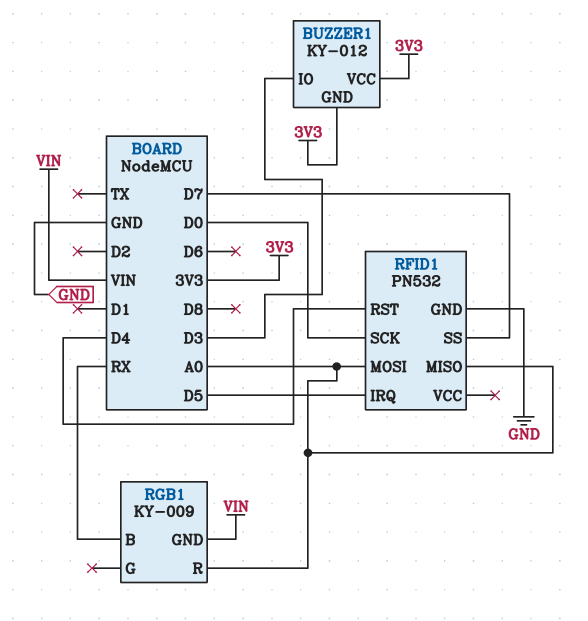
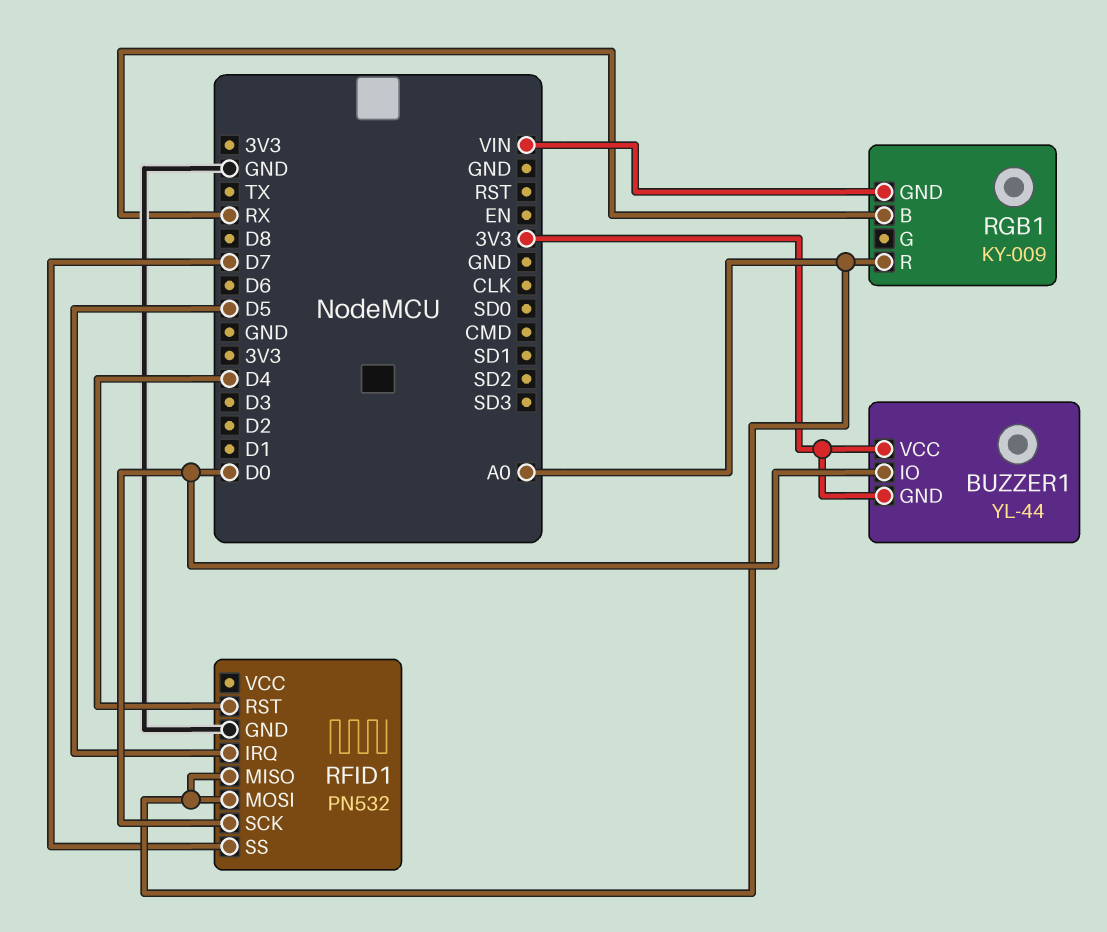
BUZZER1: KY-012 -> YL-44
BUZZER1 pin IO: D3 -> D0

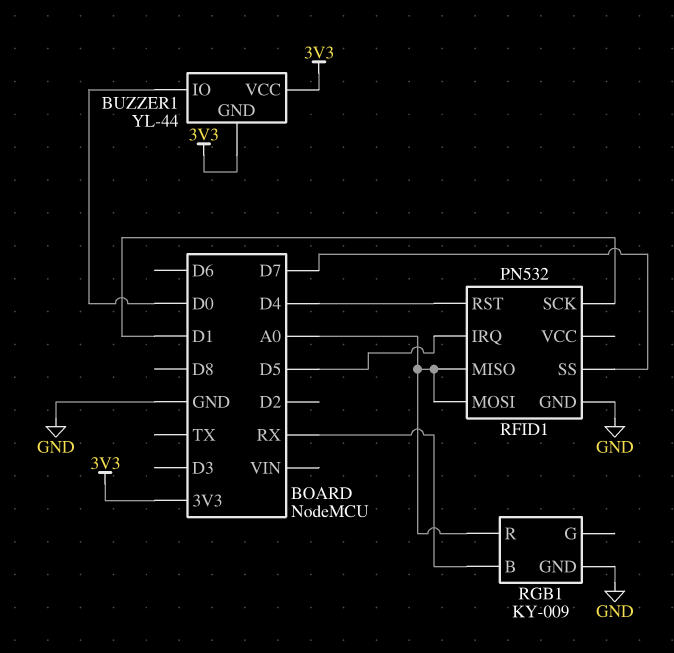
RFID1 pin SCK: D0 -> D1
RGB1 pin GND: VIN -> GND

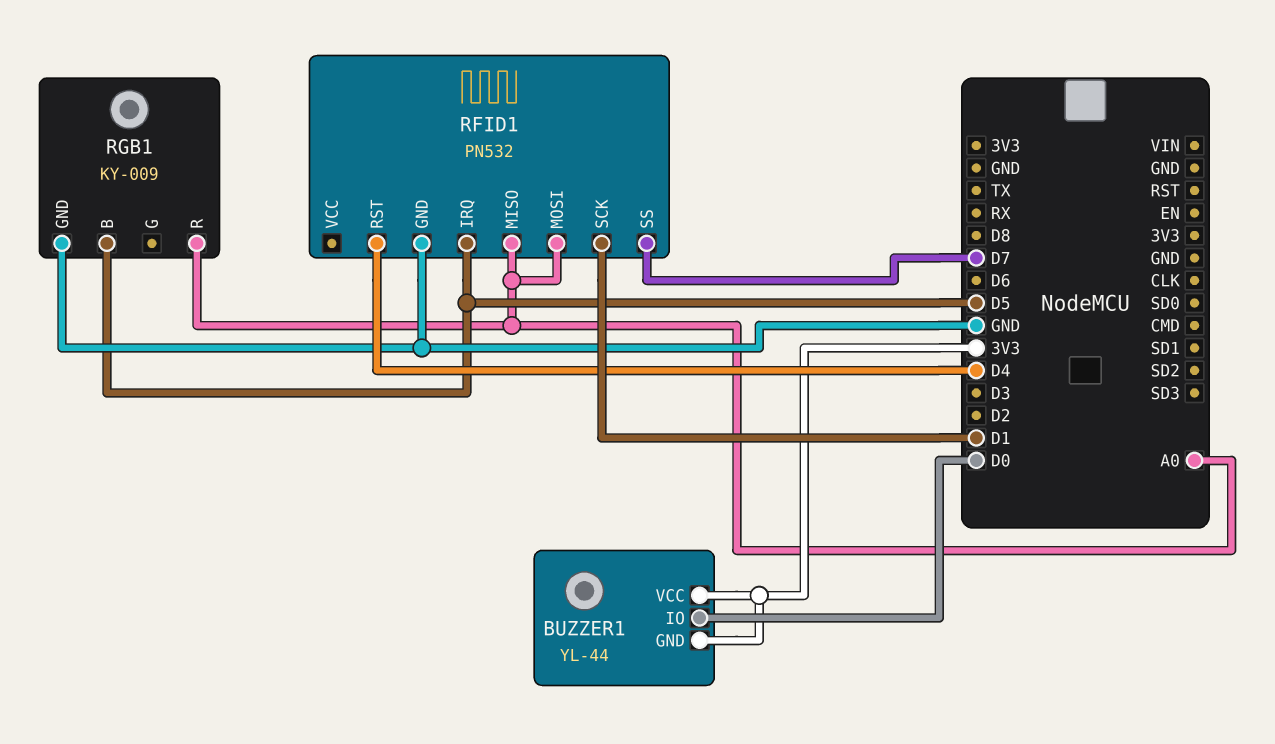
RGB1 pin B: RX -> D5

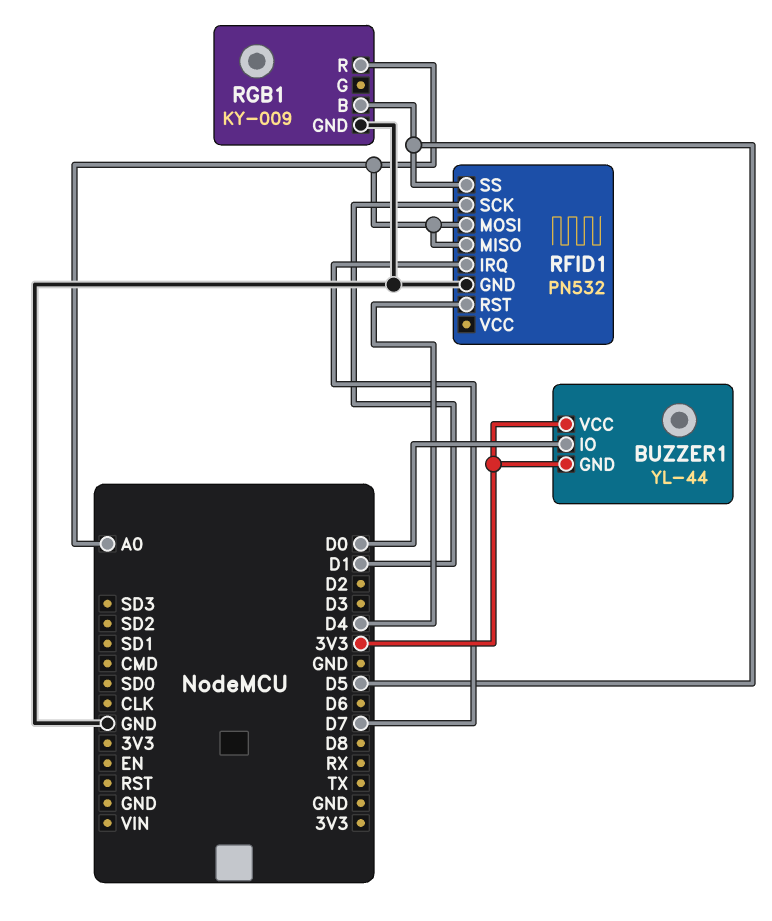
RFID1 pin IRQ: D5 -> D7
RFID1 pin SS: D7 -> D5

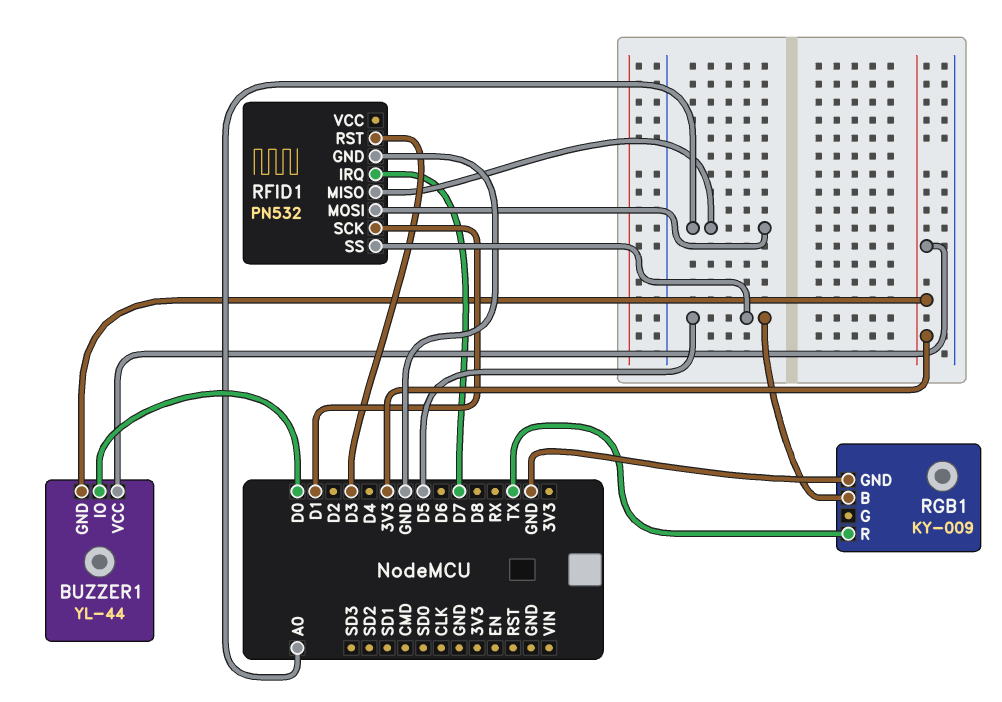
RFID1 pin RST: D4 -> D3
RGB1 pin R: A0 -> TX

